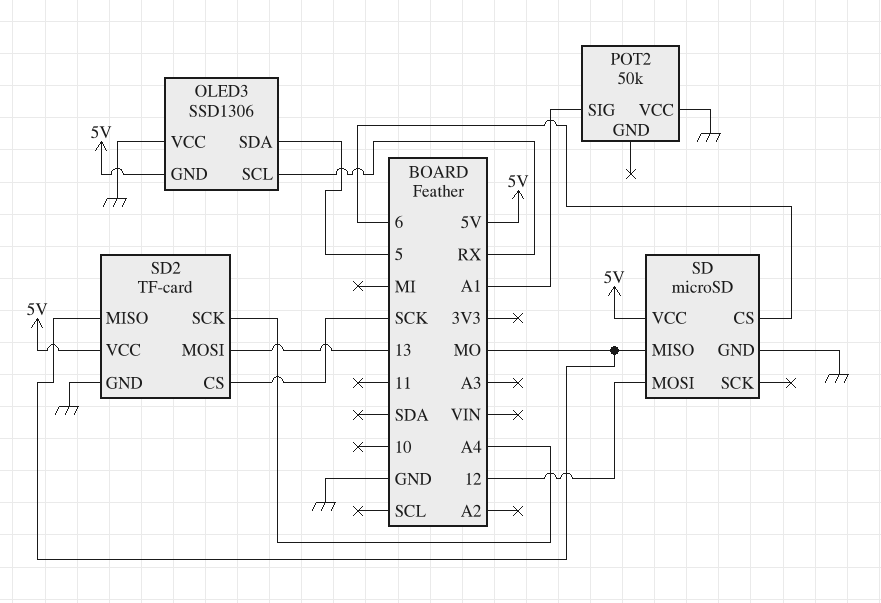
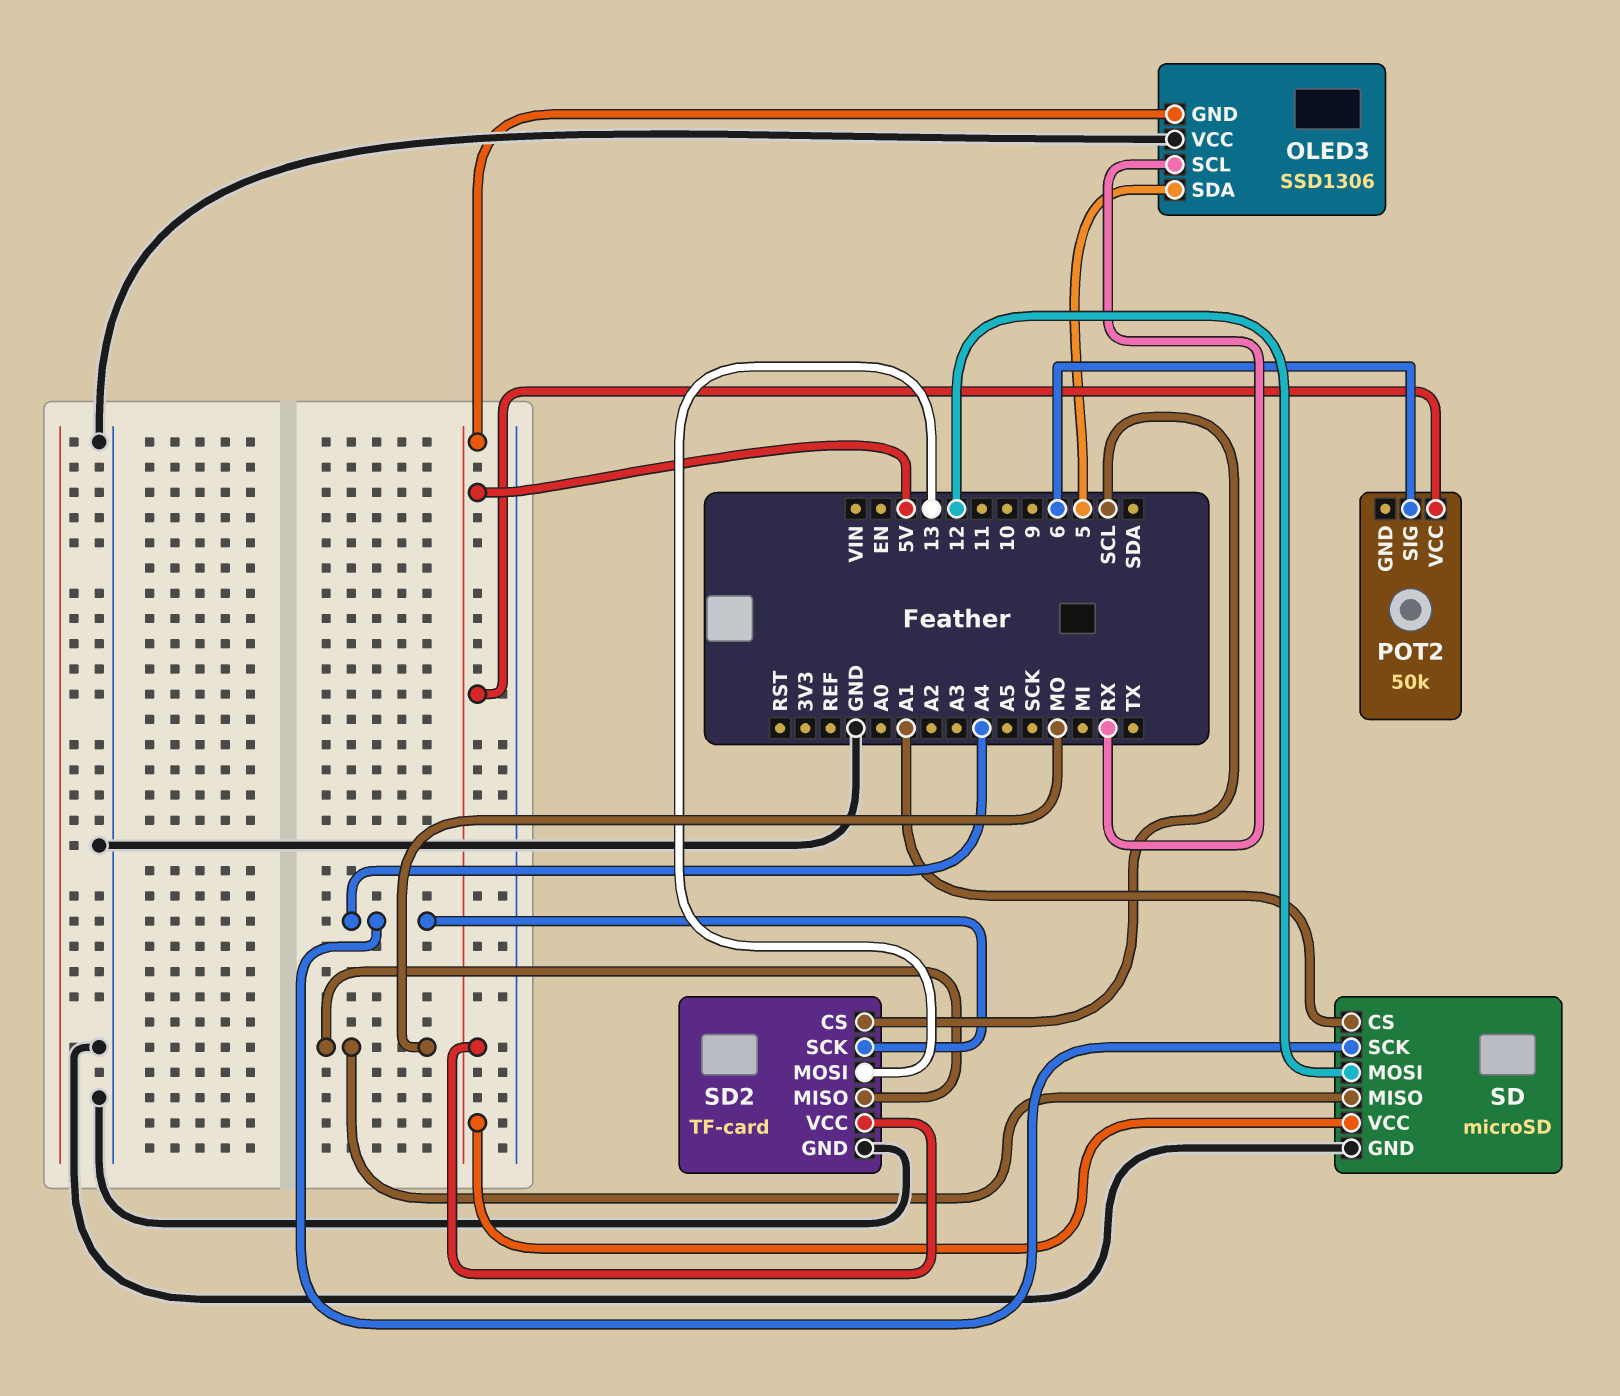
POT2 pin SIG: A1 -> 6
POT2 pin VCC: GND -> 5V
SD pin CS: 6 -> A1
SD pin SCK: none -> A4
SD2 pin CS: SCK -> SCL

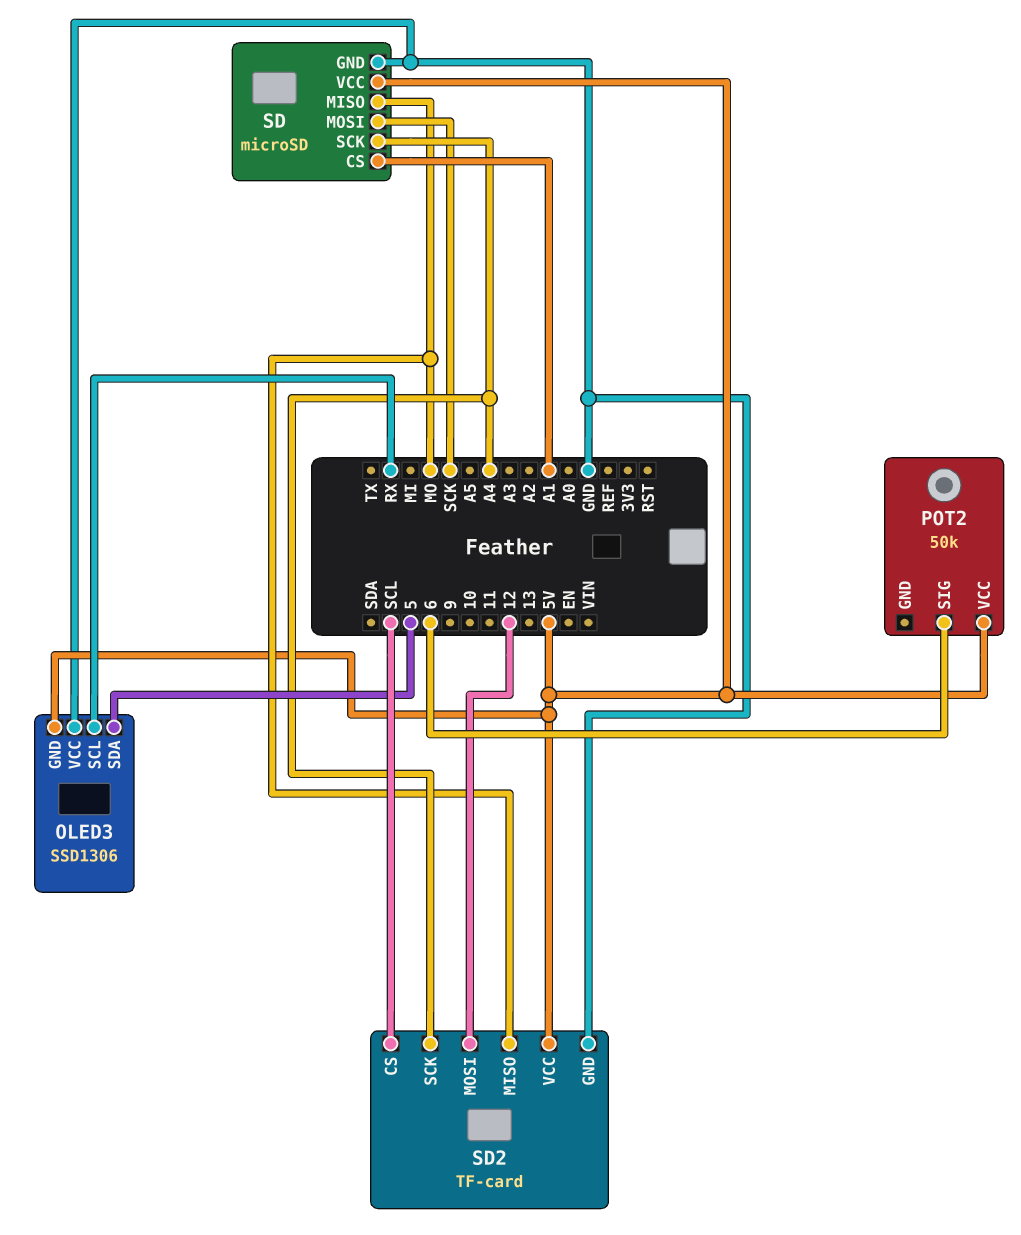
SD pin MOSI: 12 -> SCK
SD2 pin MOSI: 13 -> 12

